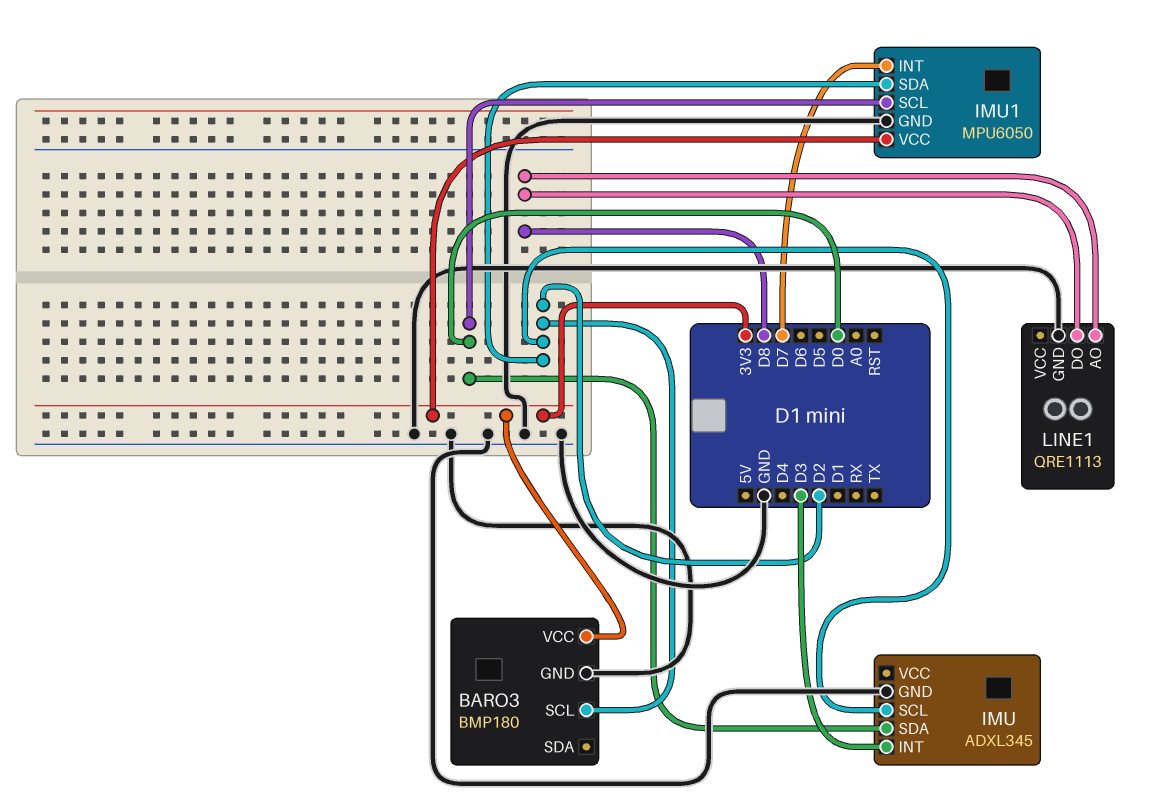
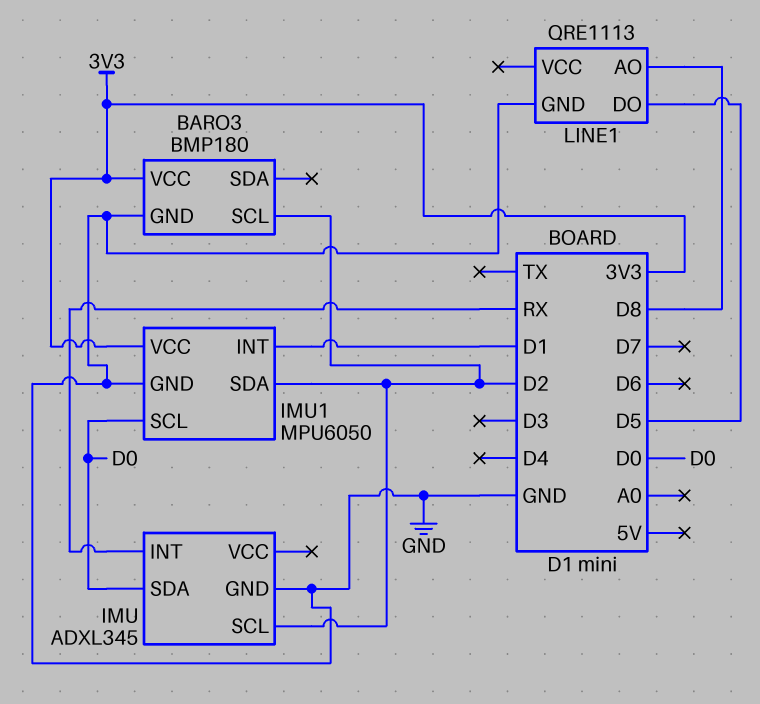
IMU pin INT: D3 -> RX
IMU1 pin INT: D7 -> D1
LINE1 pin DO: D8 -> D5

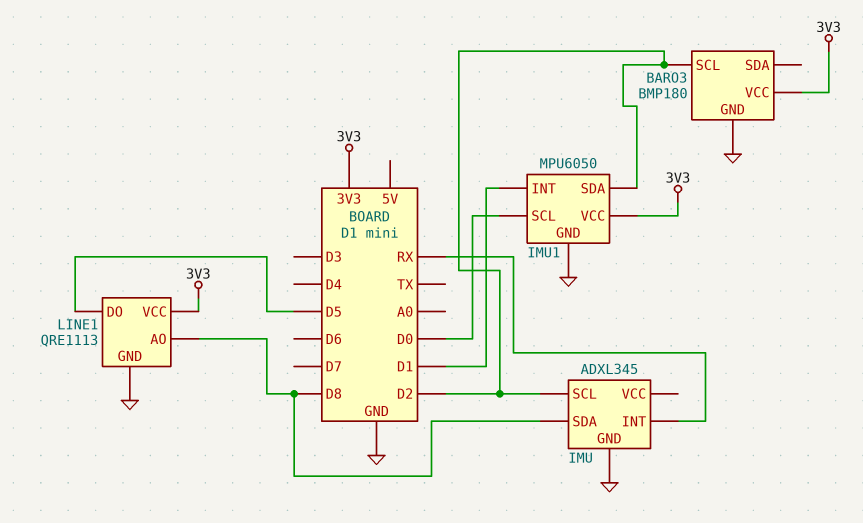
IMU pin SDA: D0 -> D8
LINE1 pin VCC: none -> 3V3

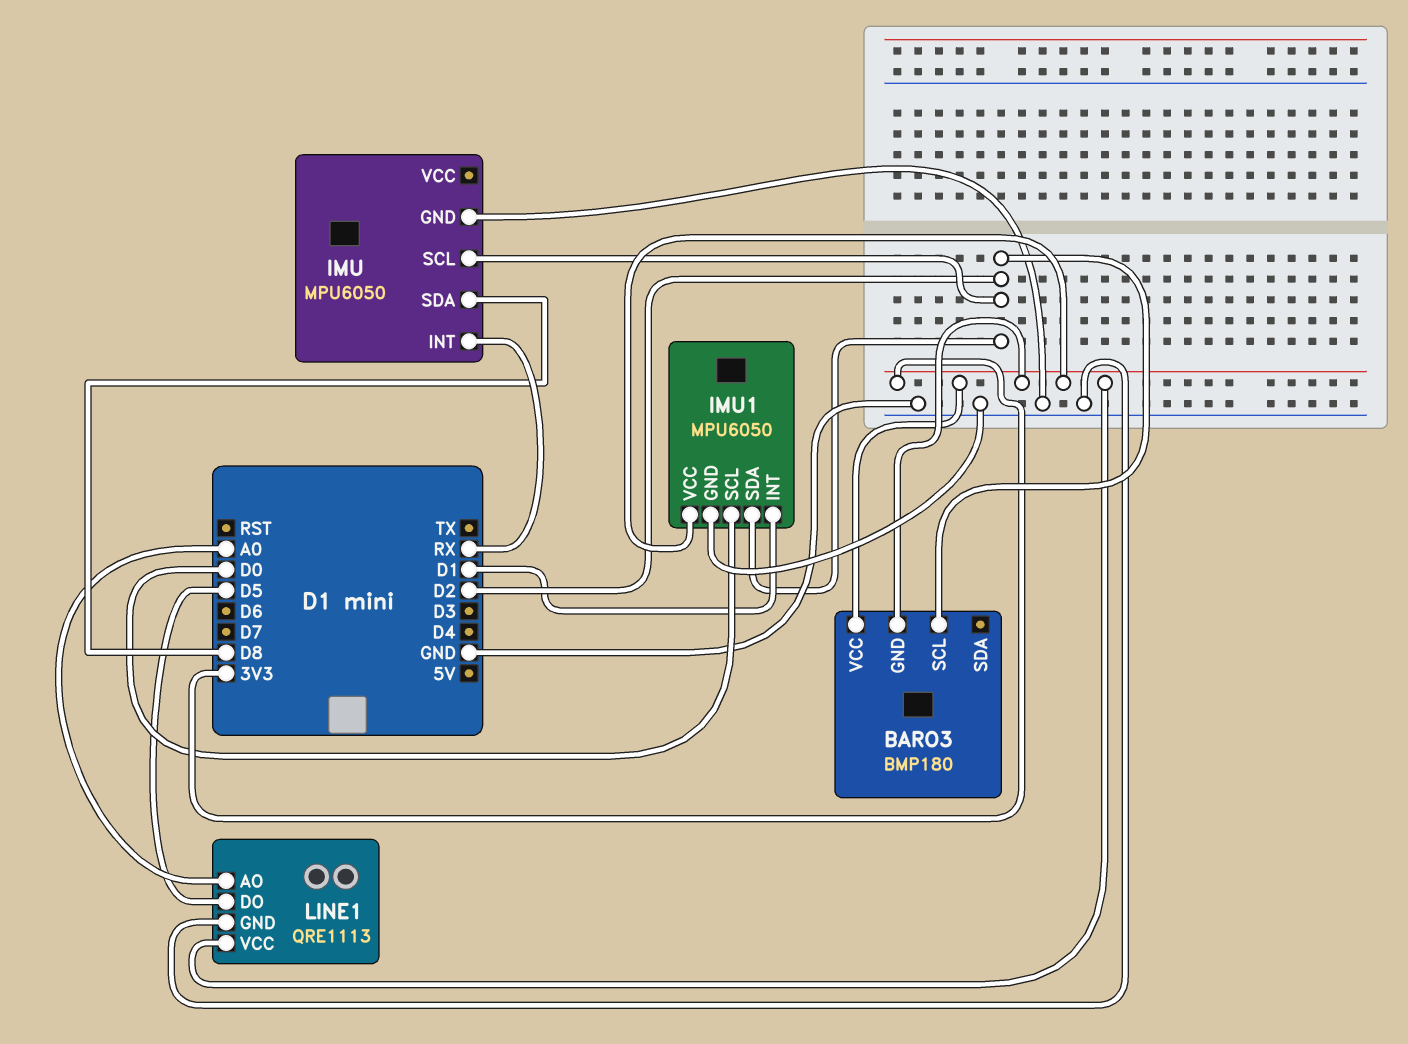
BARO3 pin GND: GND -> 3V3
IMU: ADXL345 -> MPU6050
LINE1 pin AO: D8 -> A0

